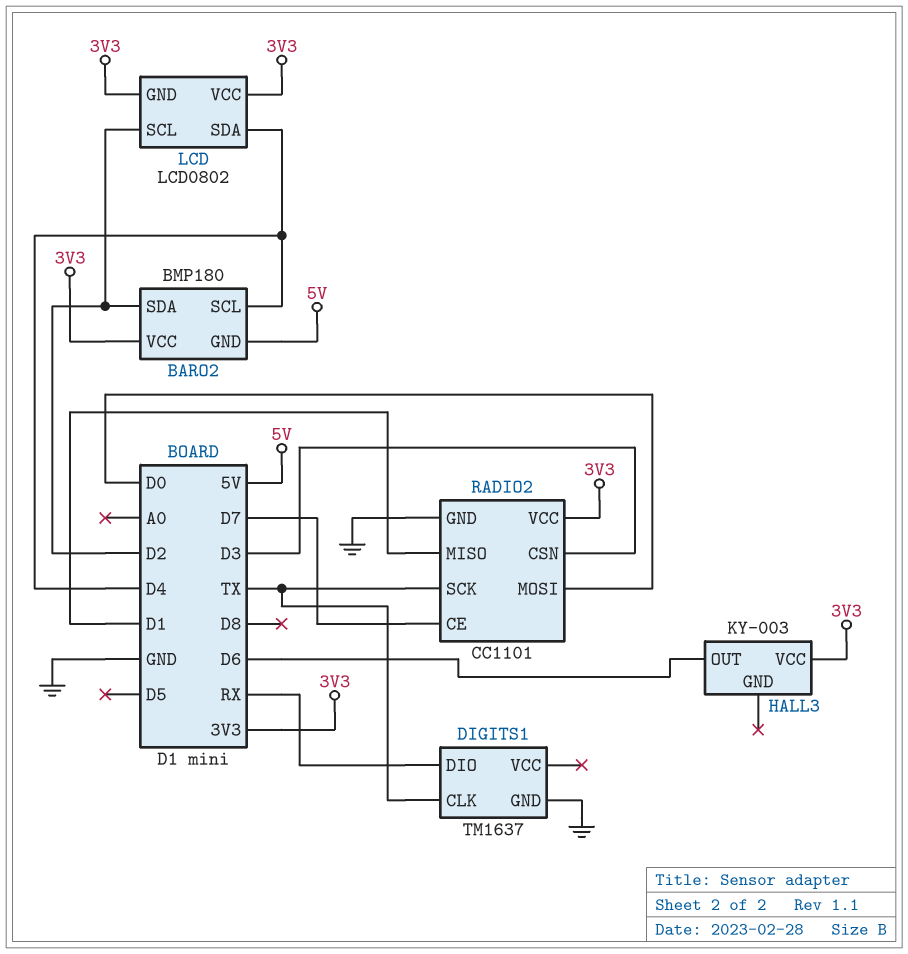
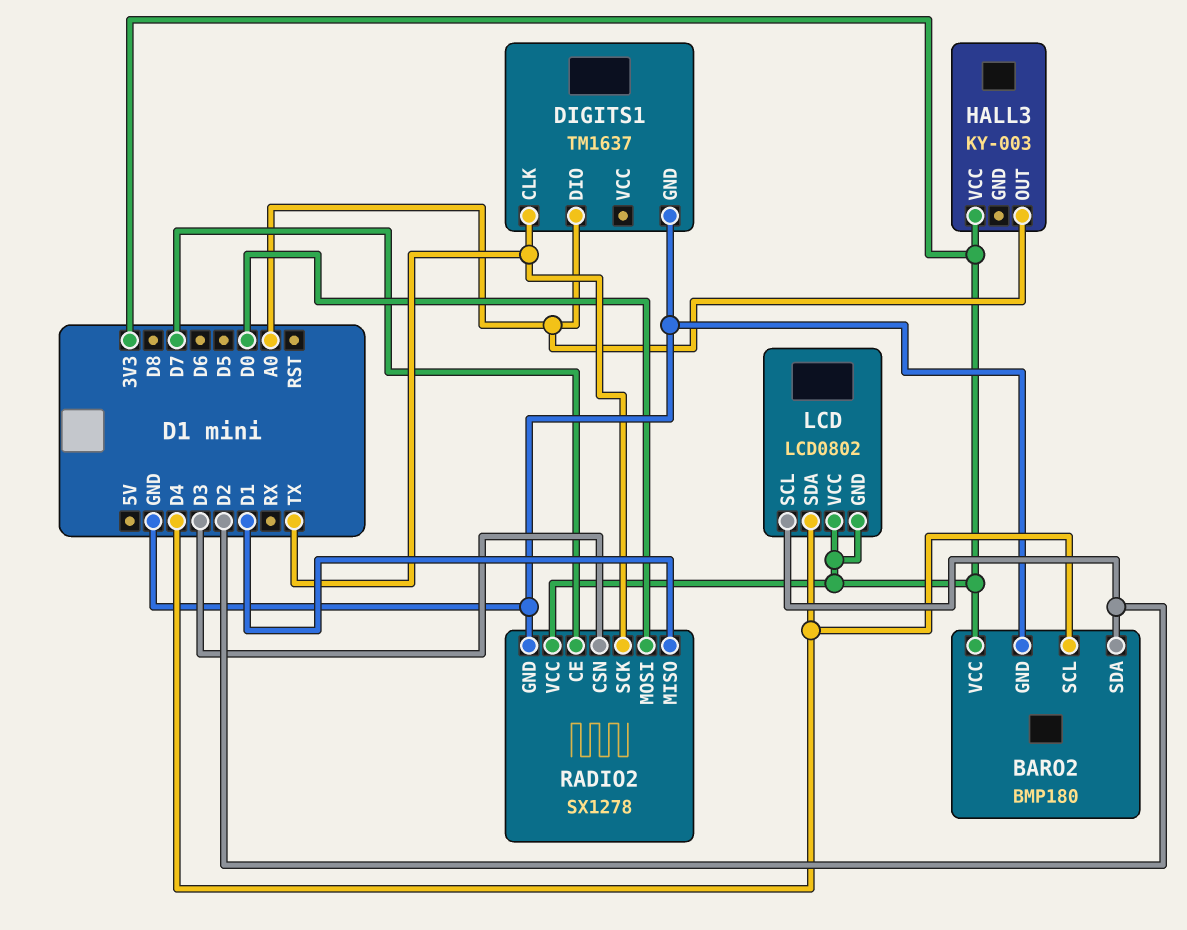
BARO2 pin GND: 5V -> GND
DIGITS1 pin DIO: RX -> A0
HALL3 pin OUT: D6 -> A0
RADIO2: CC1101 -> SX1278

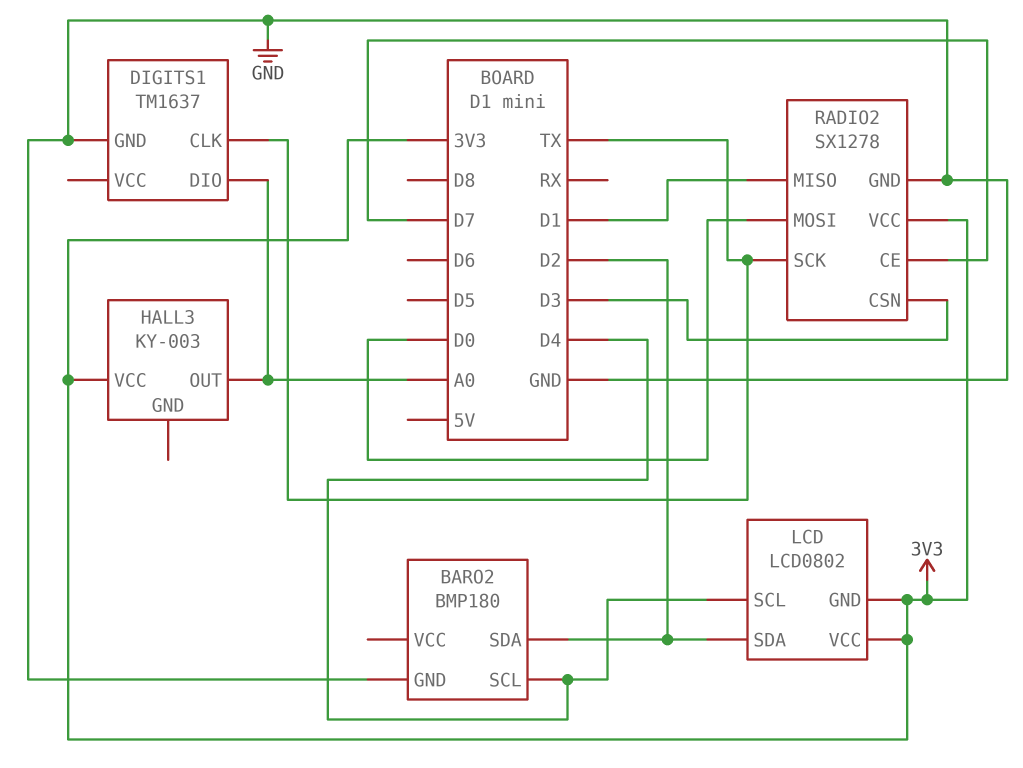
BARO2 pin VCC: 3V3 -> none
LCD pin SCL: D2 -> D4
LCD pin SDA: D4 -> D2

